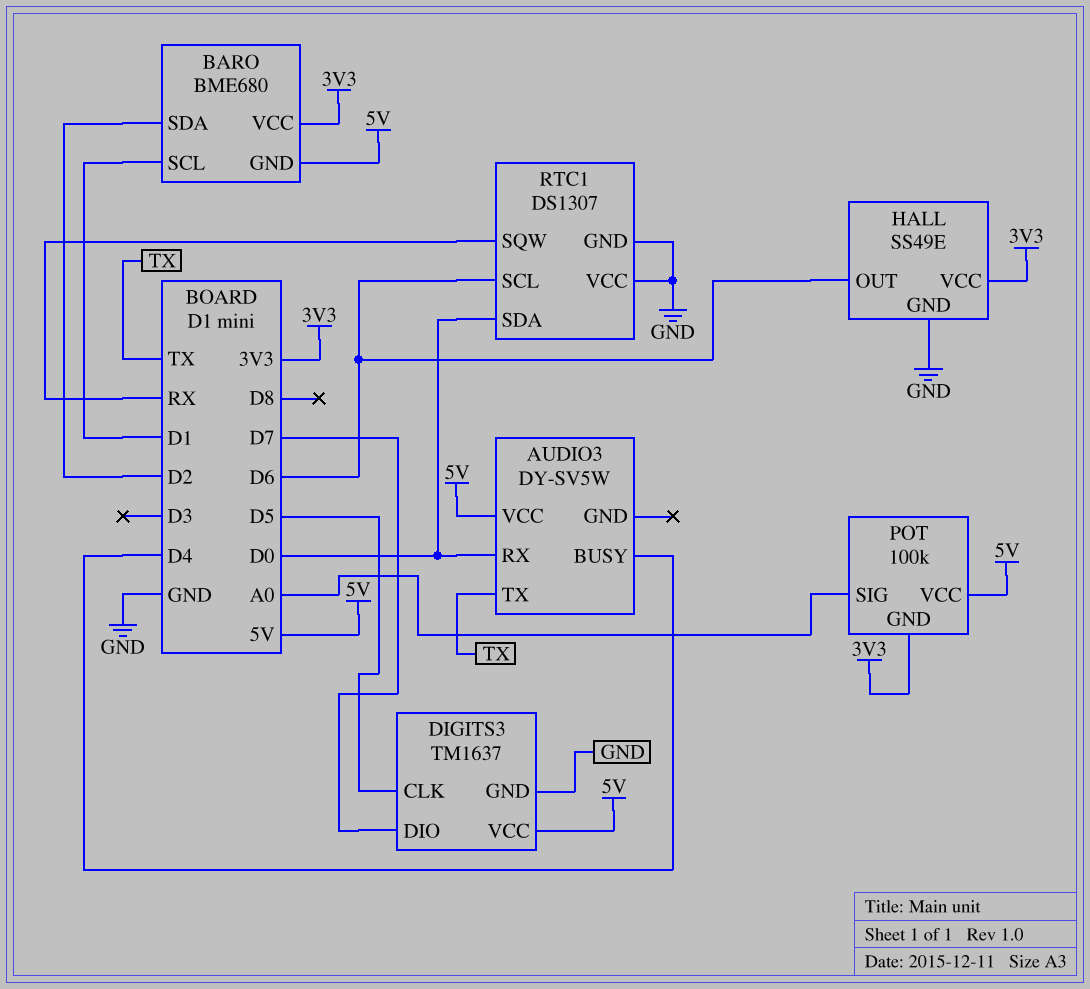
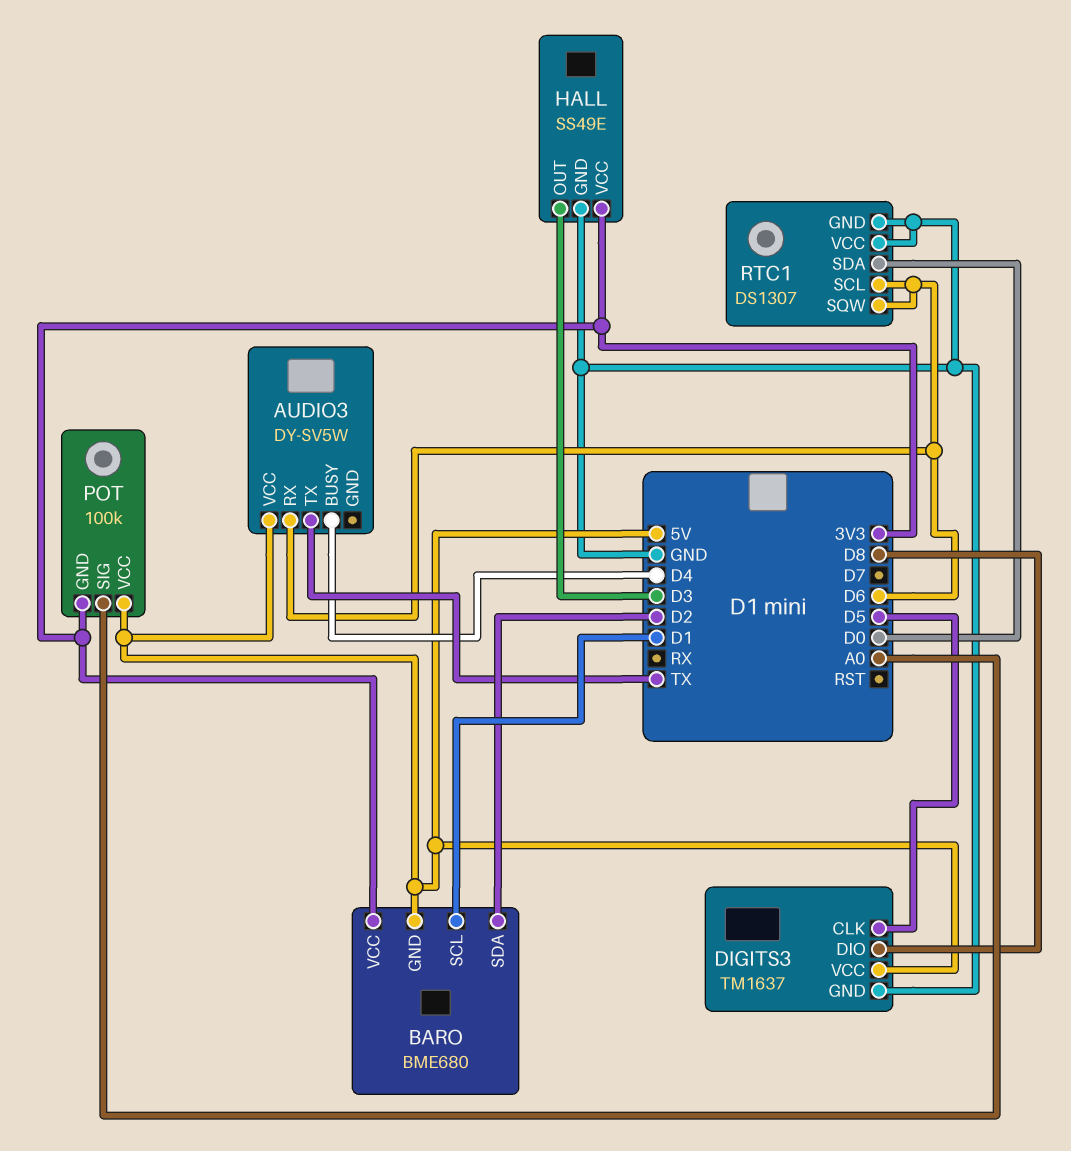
AUDIO3 pin RX: D0 -> D6
DIGITS3 pin DIO: D7 -> D8
HALL pin OUT: D6 -> D3
RTC1 pin SQW: RX -> D6

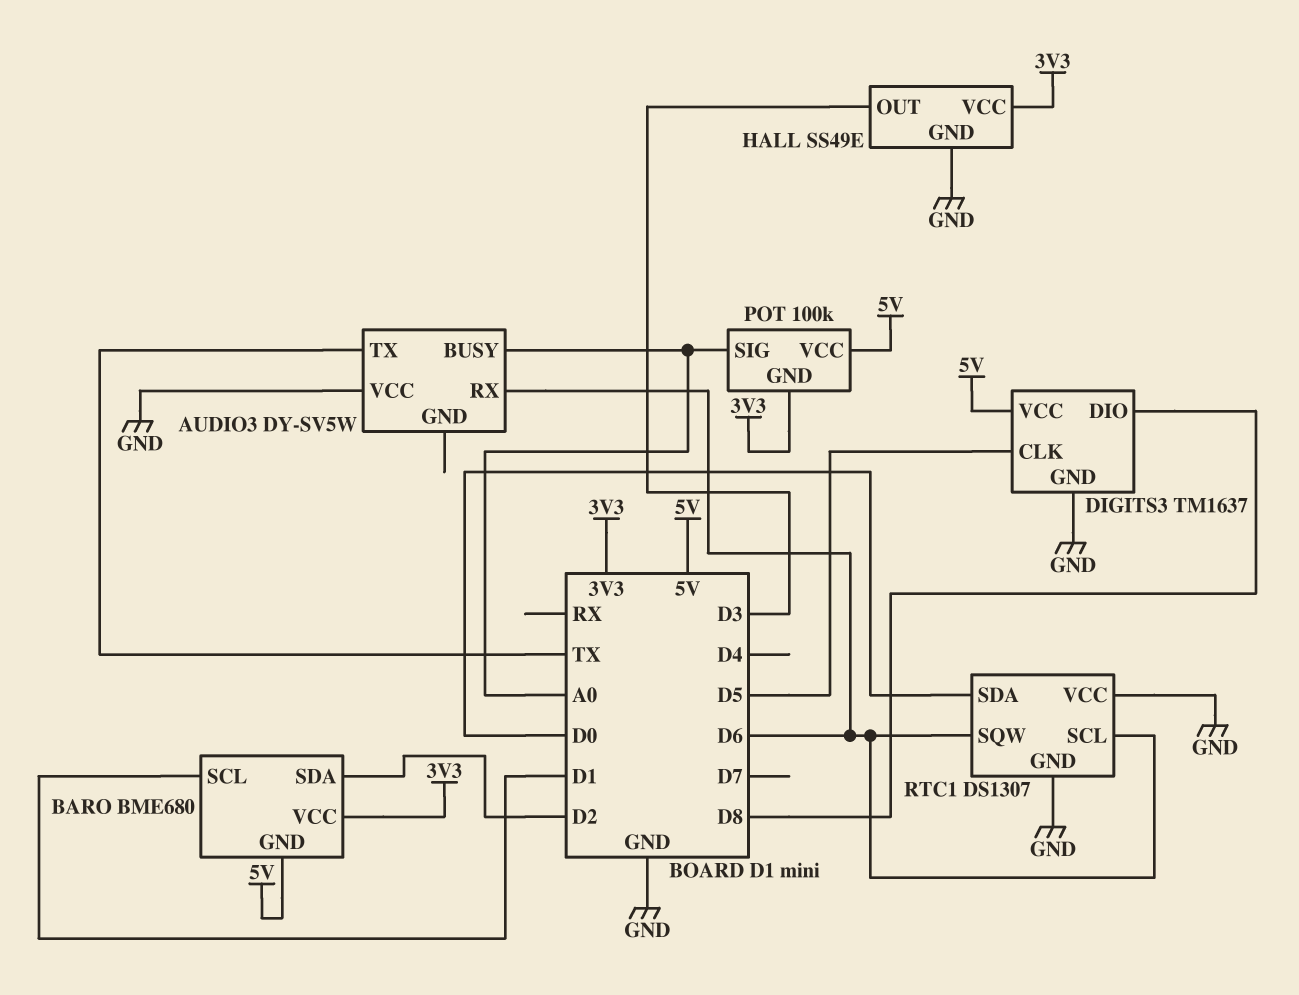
AUDIO3 pin BUSY: D4 -> A0
AUDIO3 pin VCC: 5V -> GND

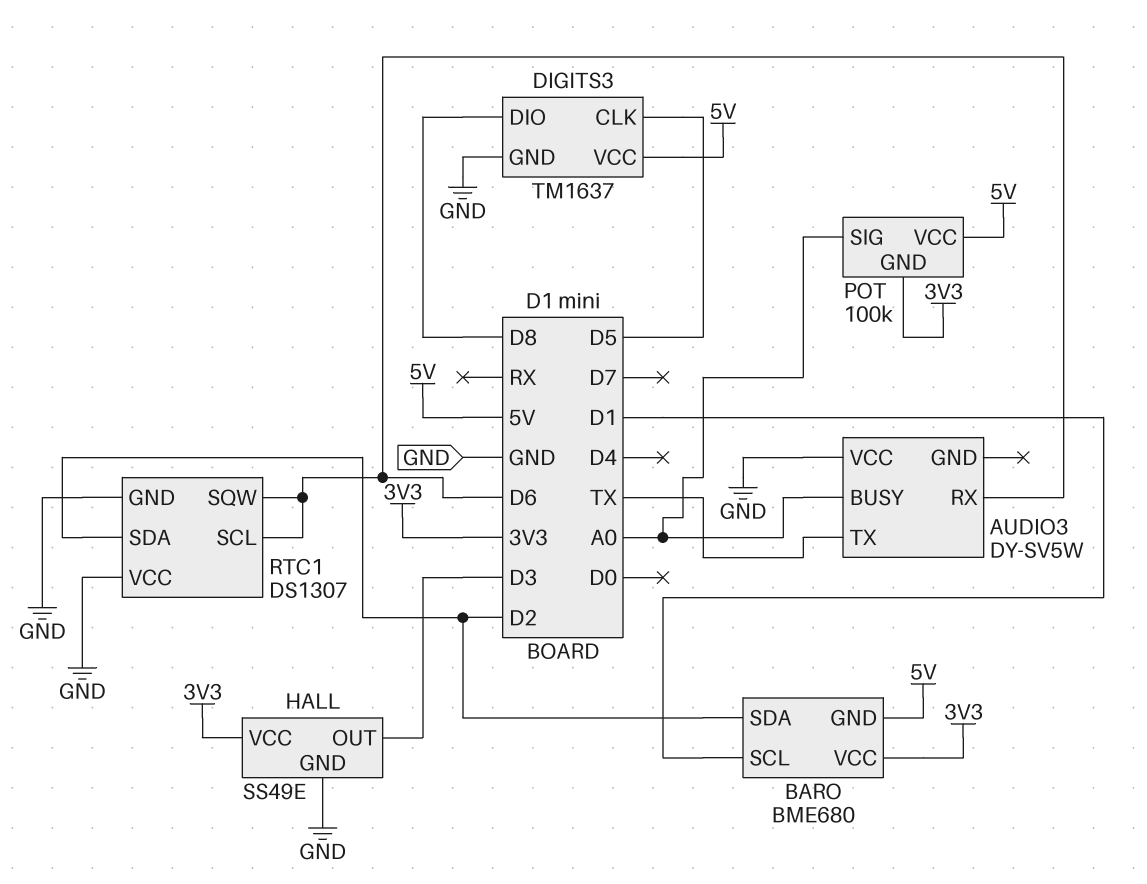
RTC1 pin SDA: D0 -> D2

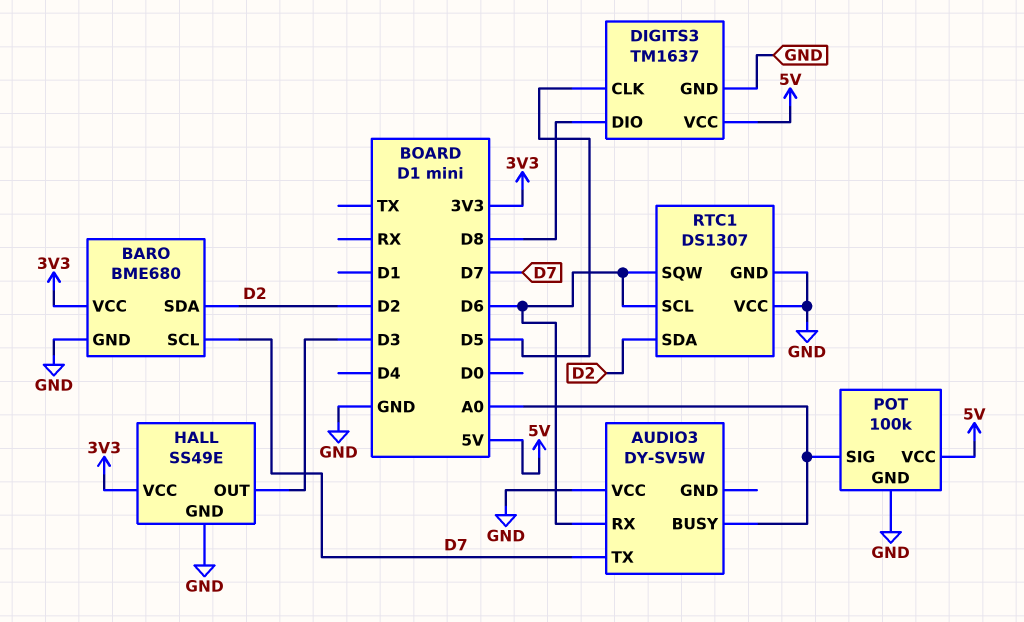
AUDIO3 pin TX: TX -> D7
BARO pin GND: 5V -> GND
BARO pin SCL: D1 -> D7
POT pin GND: 3V3 -> GND

